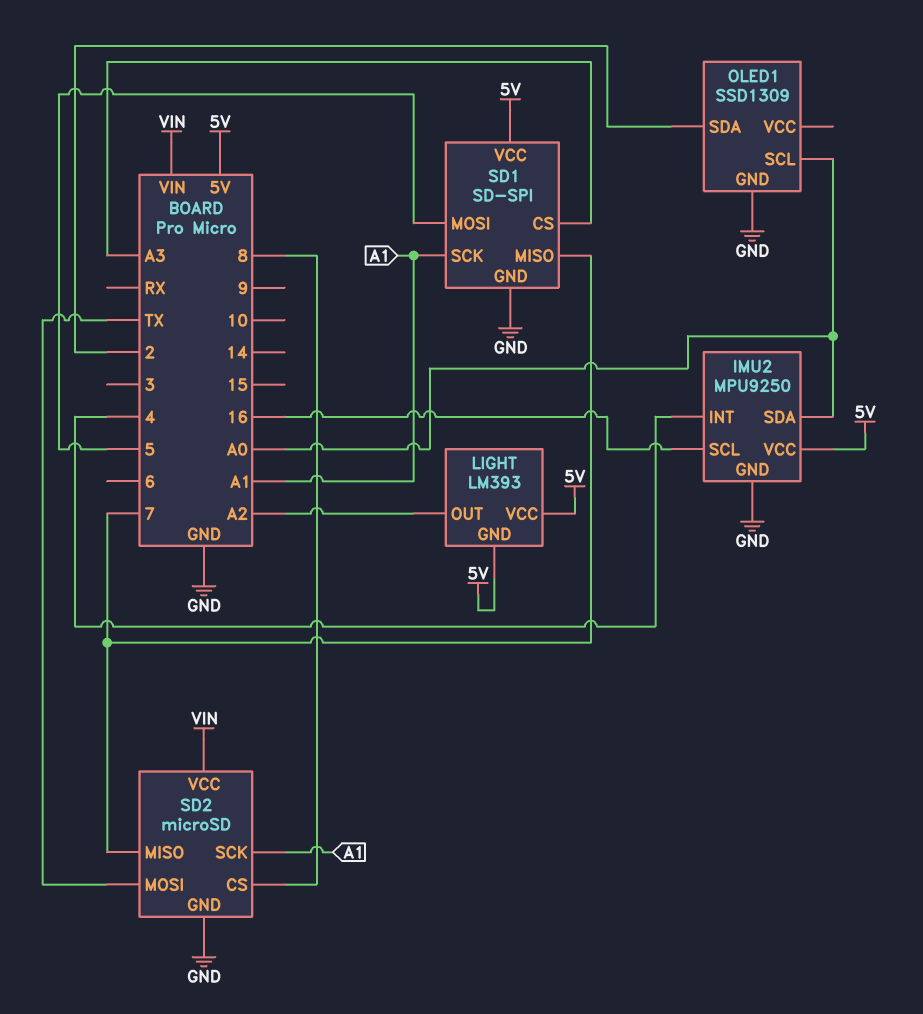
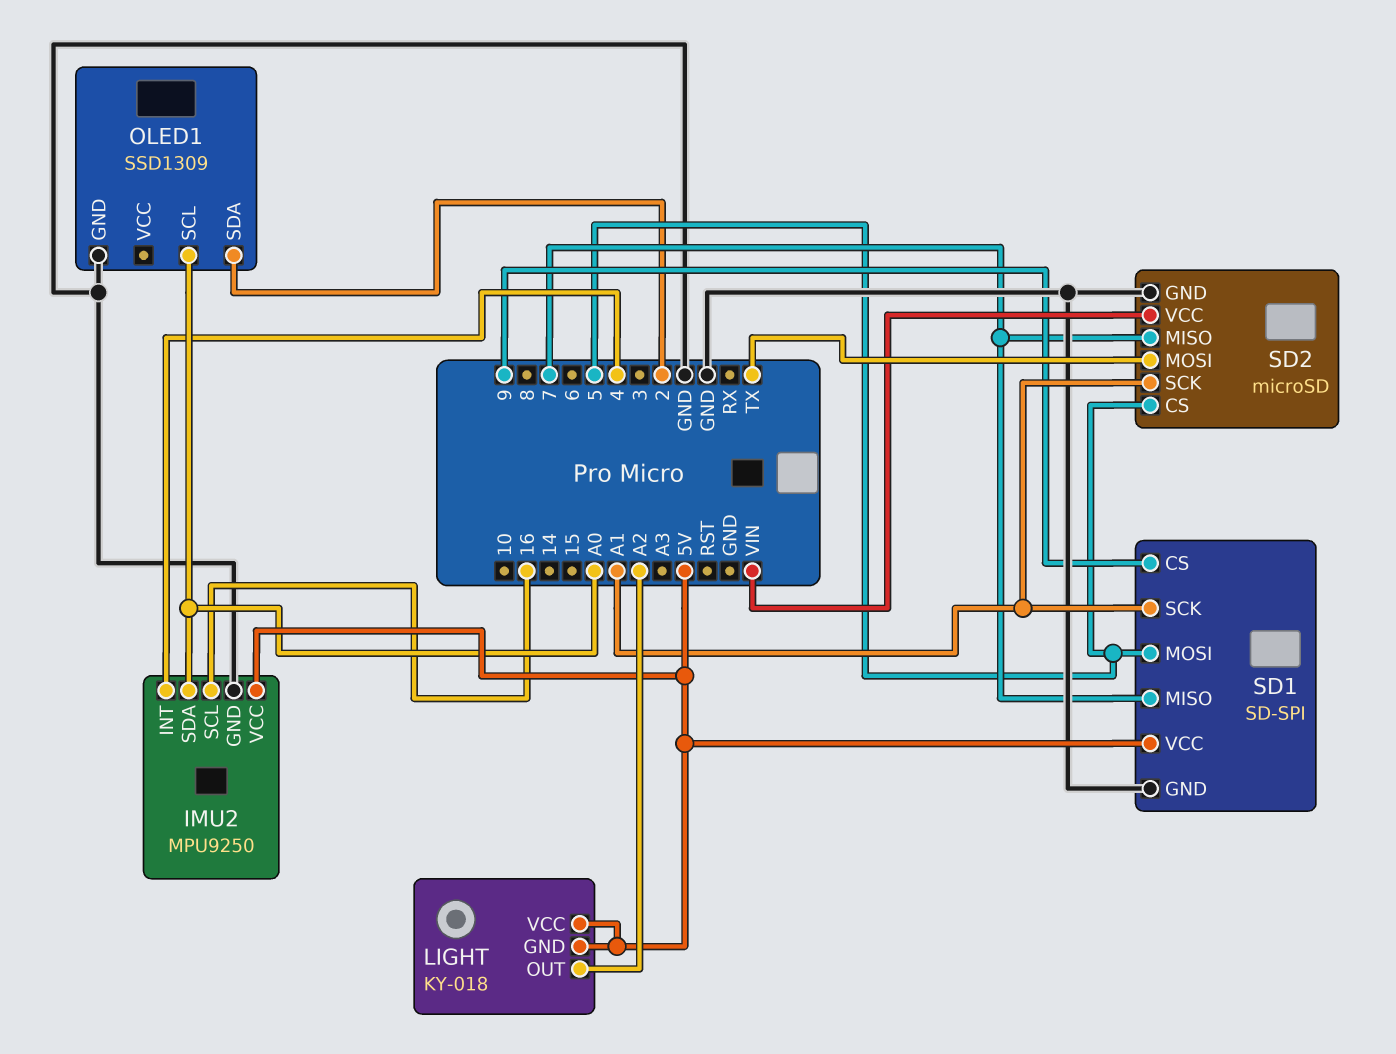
LIGHT: LM393 -> KY-018
SD1 pin CS: A3 -> 9
SD2 pin CS: 8 -> 5

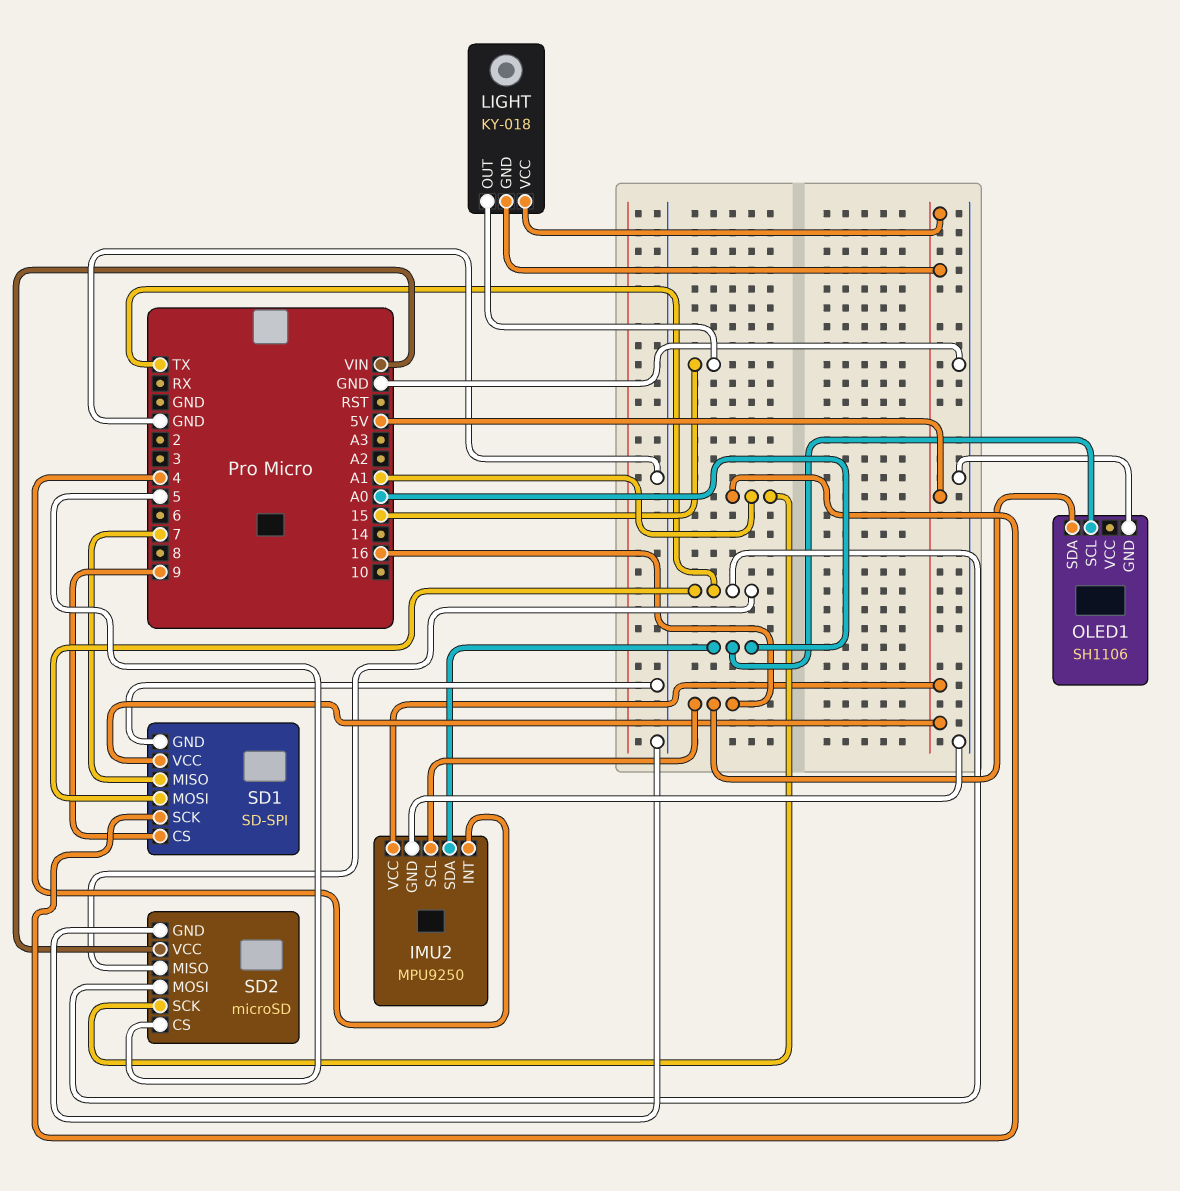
LIGHT pin OUT: A2 -> 15
OLED1: SSD1309 -> SH1106
OLED1 pin SDA: 2 -> 16
SD1 pin MOSI: 5 -> TX
SD2 pin MISO: 7 -> TX

